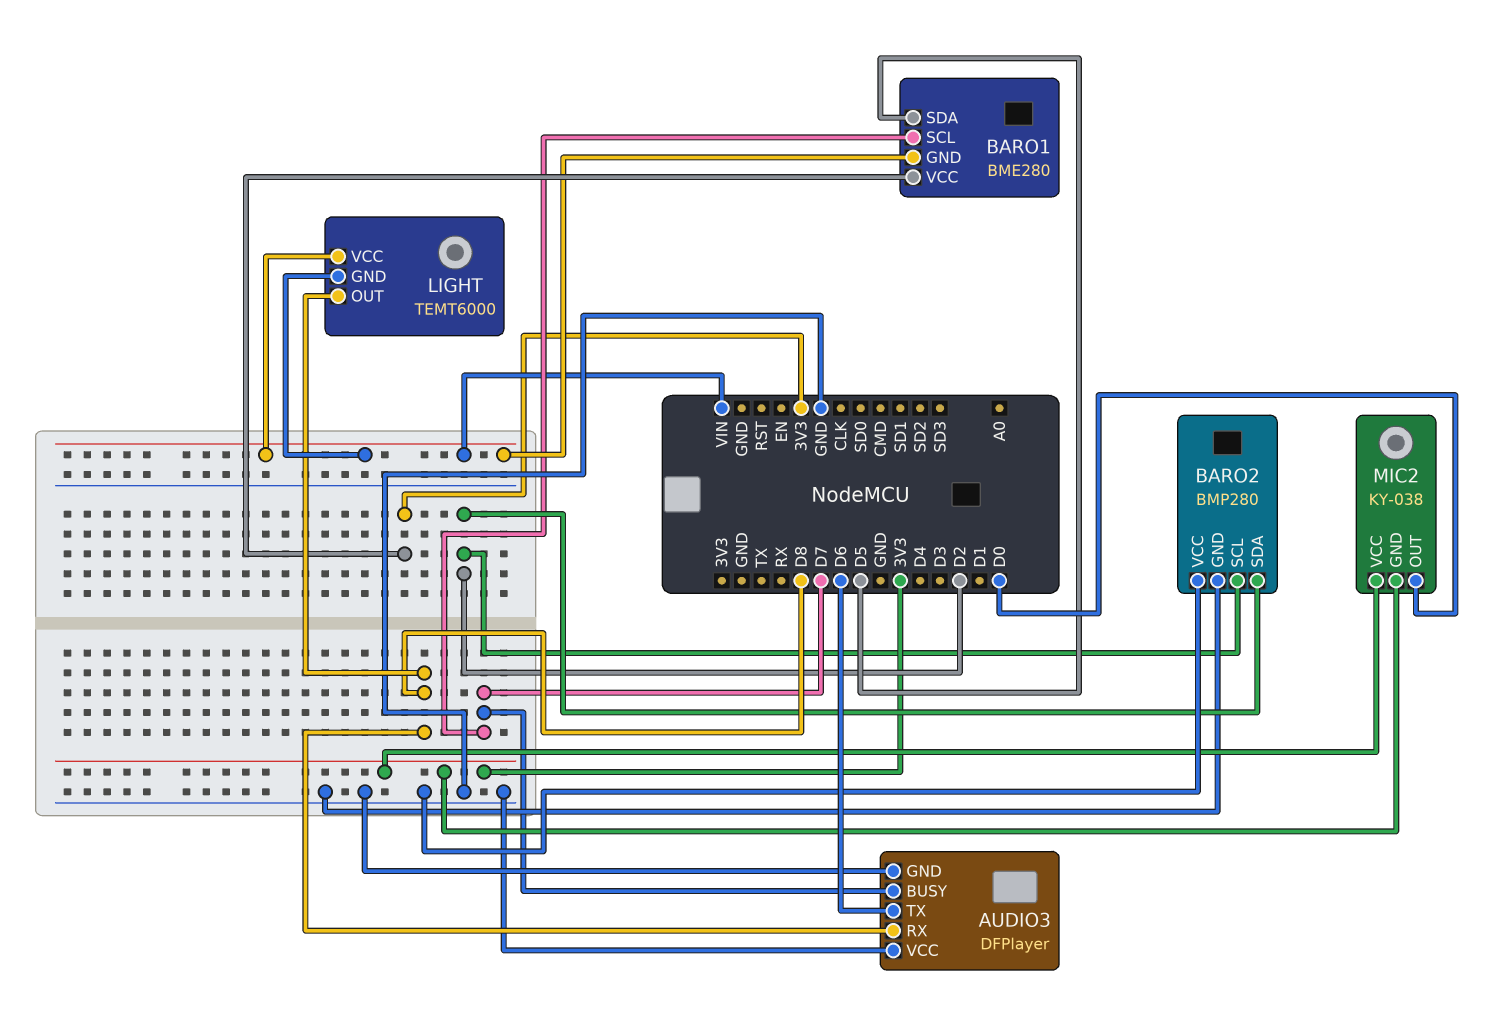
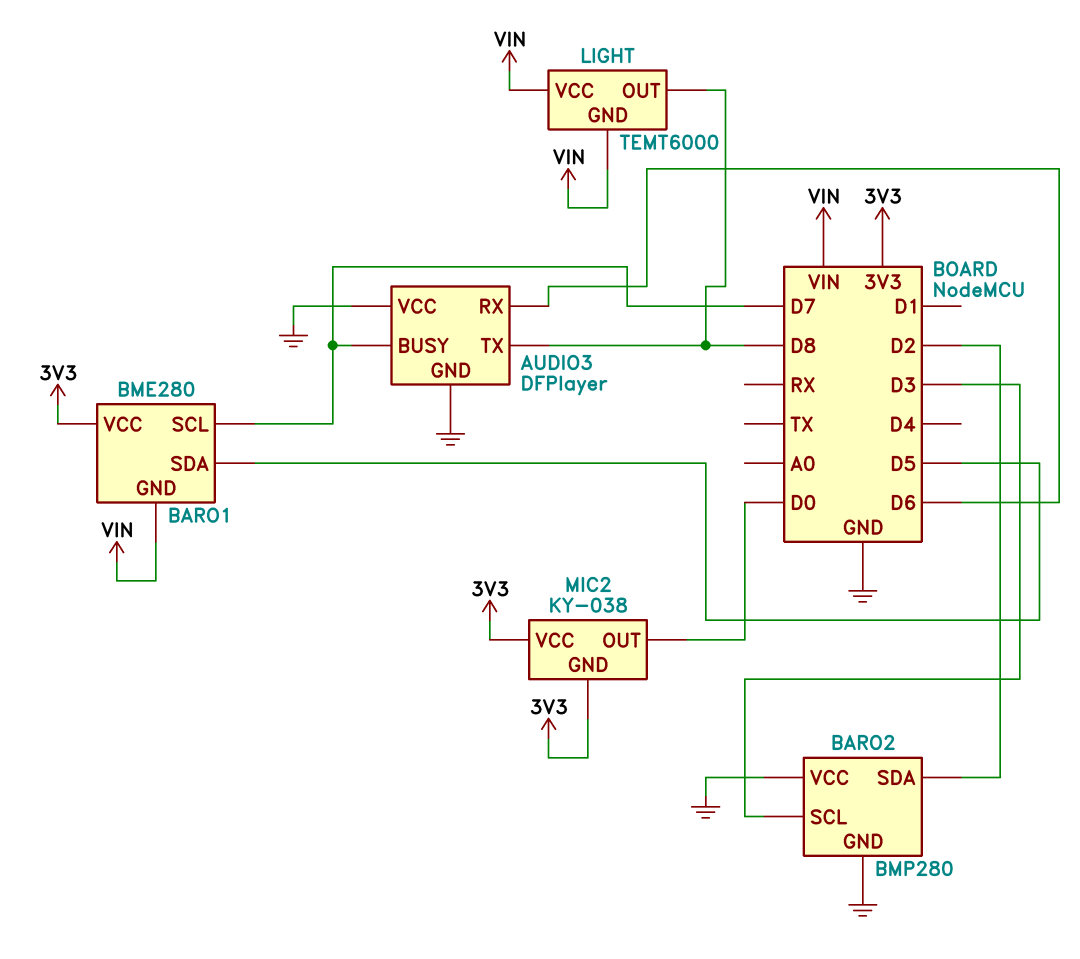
AUDIO3 pin RX: D8 -> D6
AUDIO3 pin TX: D6 -> D8
BARO2 pin SCL: D2 -> D3

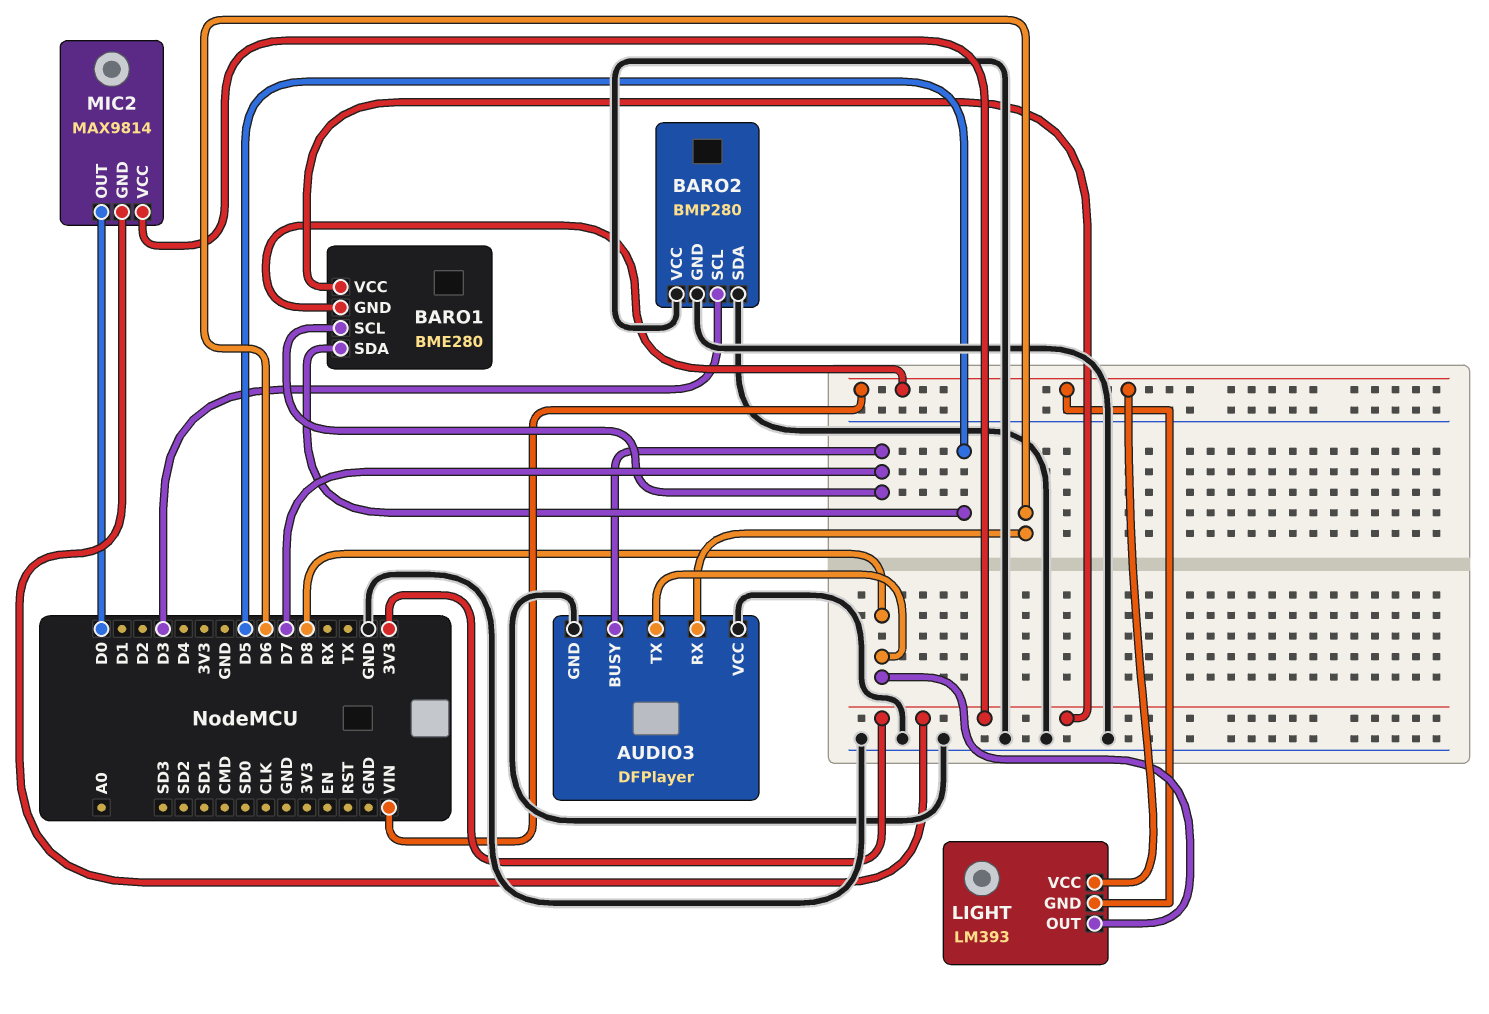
BARO2 pin SDA: D2 -> GND
LIGHT: TEMT6000 -> LM393
MIC2: KY-038 -> MAX9814

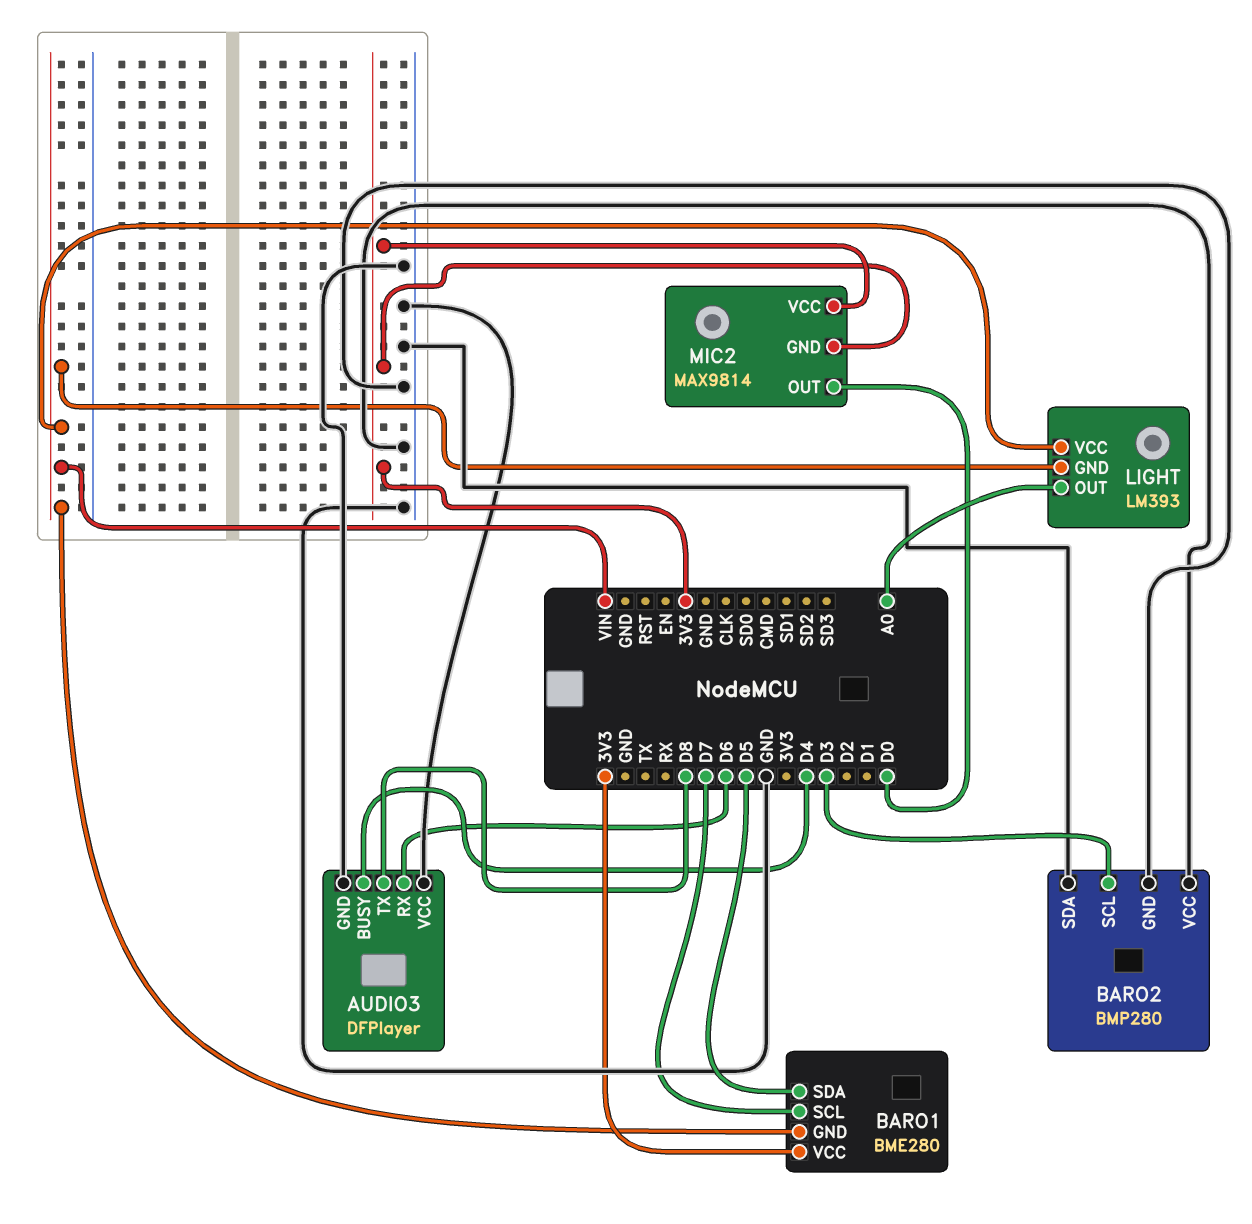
AUDIO3 pin BUSY: D7 -> D4
LIGHT pin OUT: D8 -> A0

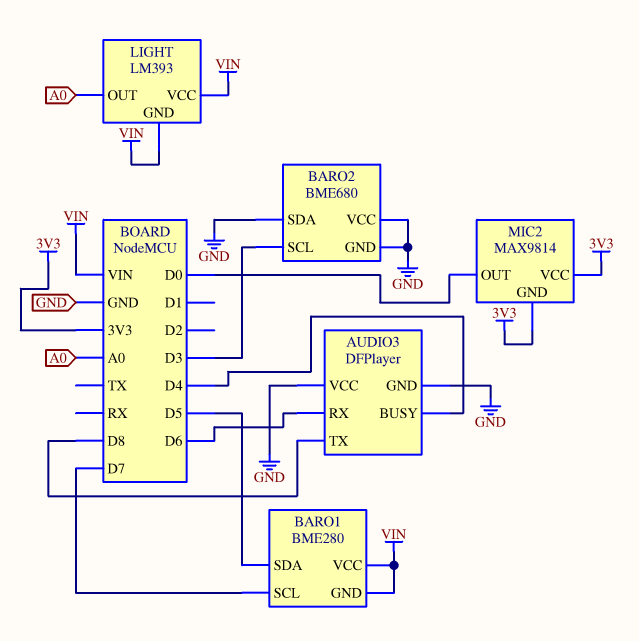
BARO1 pin VCC: 3V3 -> VIN
BARO2: BMP280 -> BME680

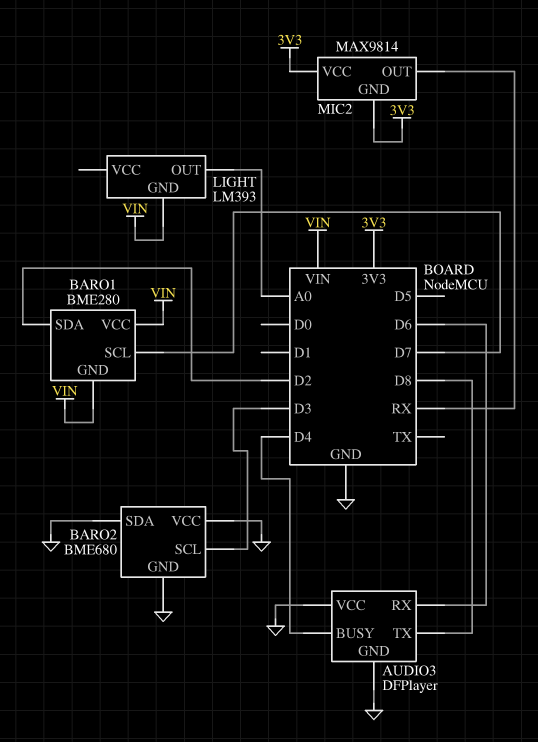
BARO1 pin SDA: D5 -> D2
LIGHT pin VCC: VIN -> none
MIC2 pin OUT: D0 -> RX

